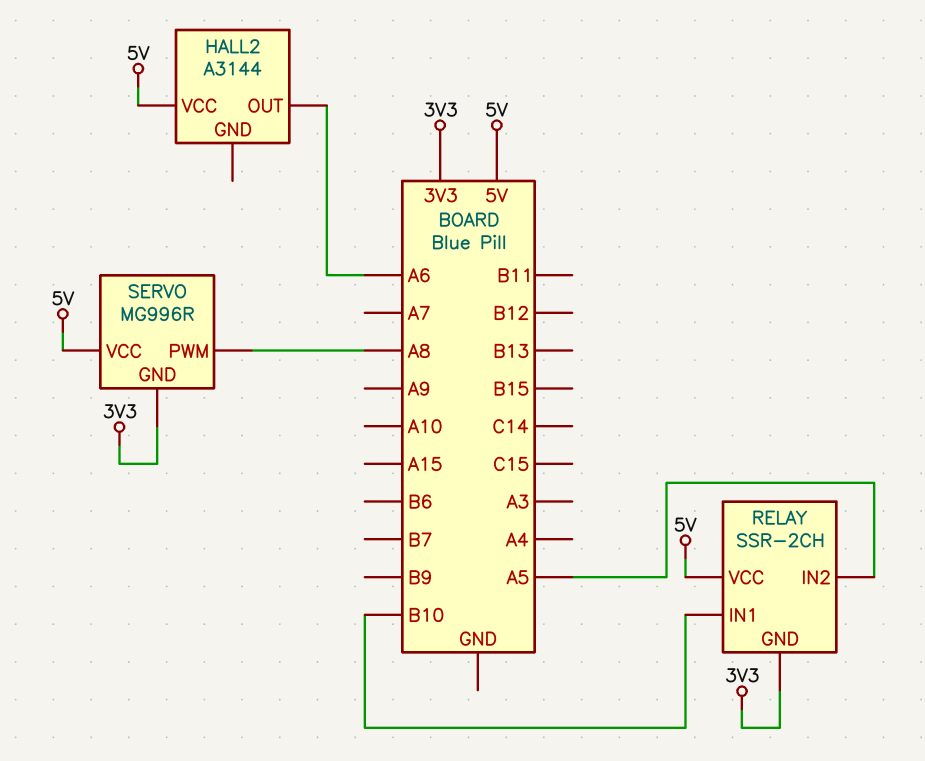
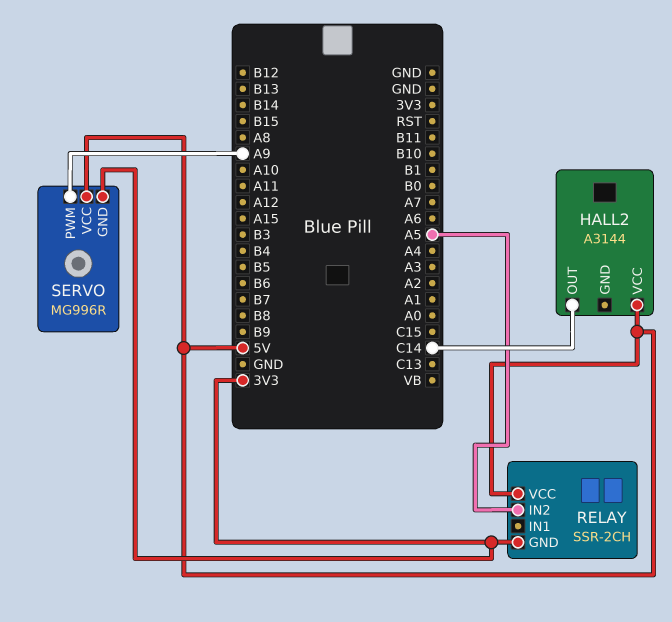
HALL2 pin OUT: A6 -> C14
RELAY pin IN1: B10 -> none
SERVO pin PWM: A8 -> A9

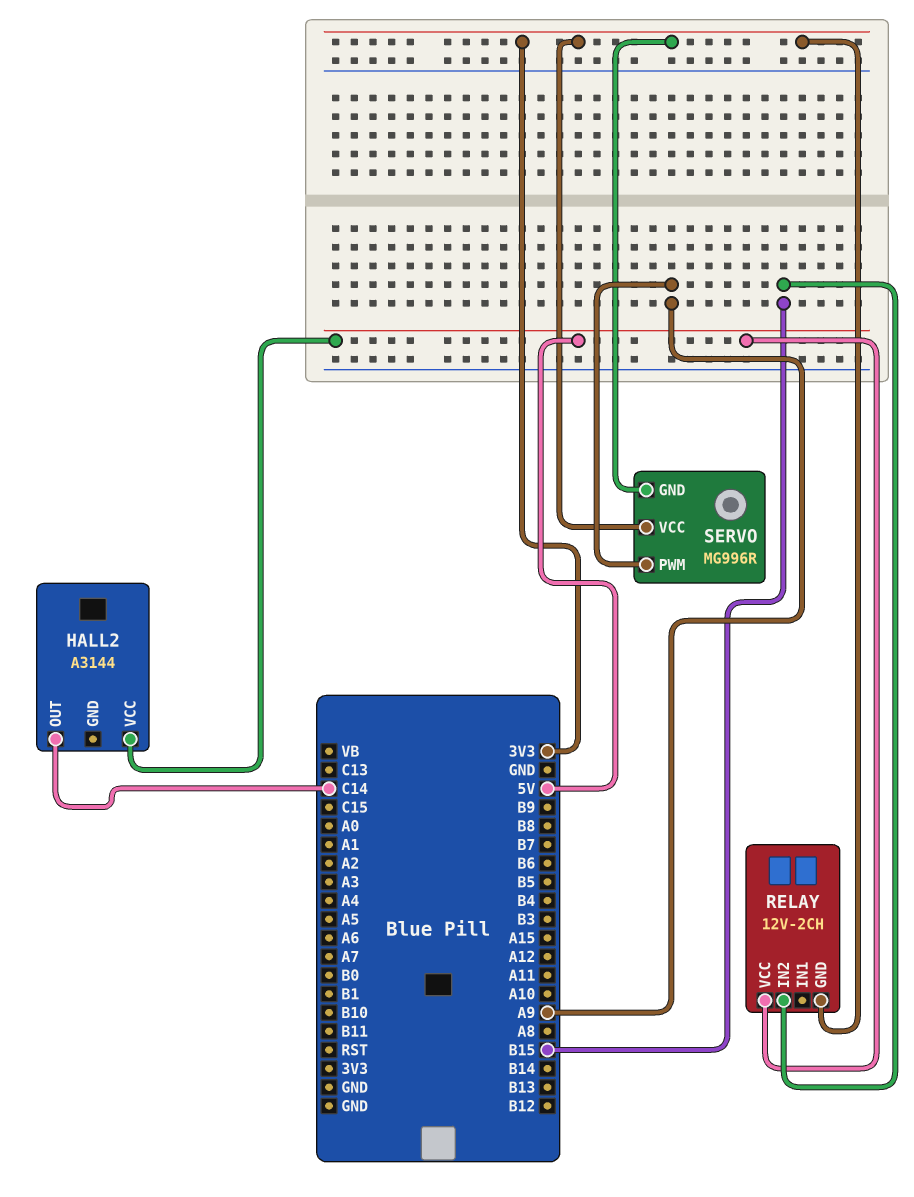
RELAY: SSR-2CH -> 12V-2CH
RELAY pin IN2: A5 -> B15
SERVO pin VCC: 5V -> 3V3

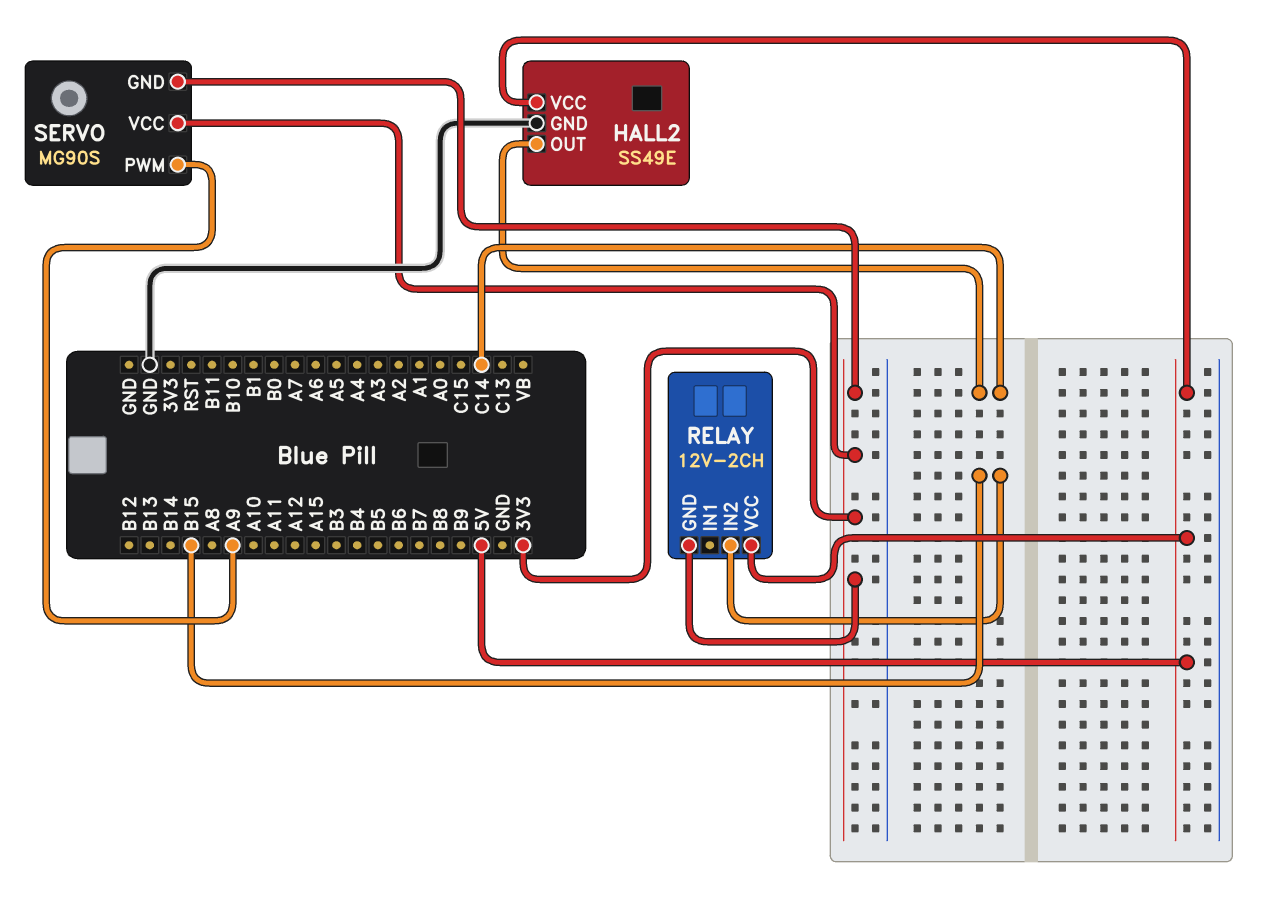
HALL2: A3144 -> SS49E
HALL2 pin GND: none -> GND
SERVO: MG996R -> MG90S

